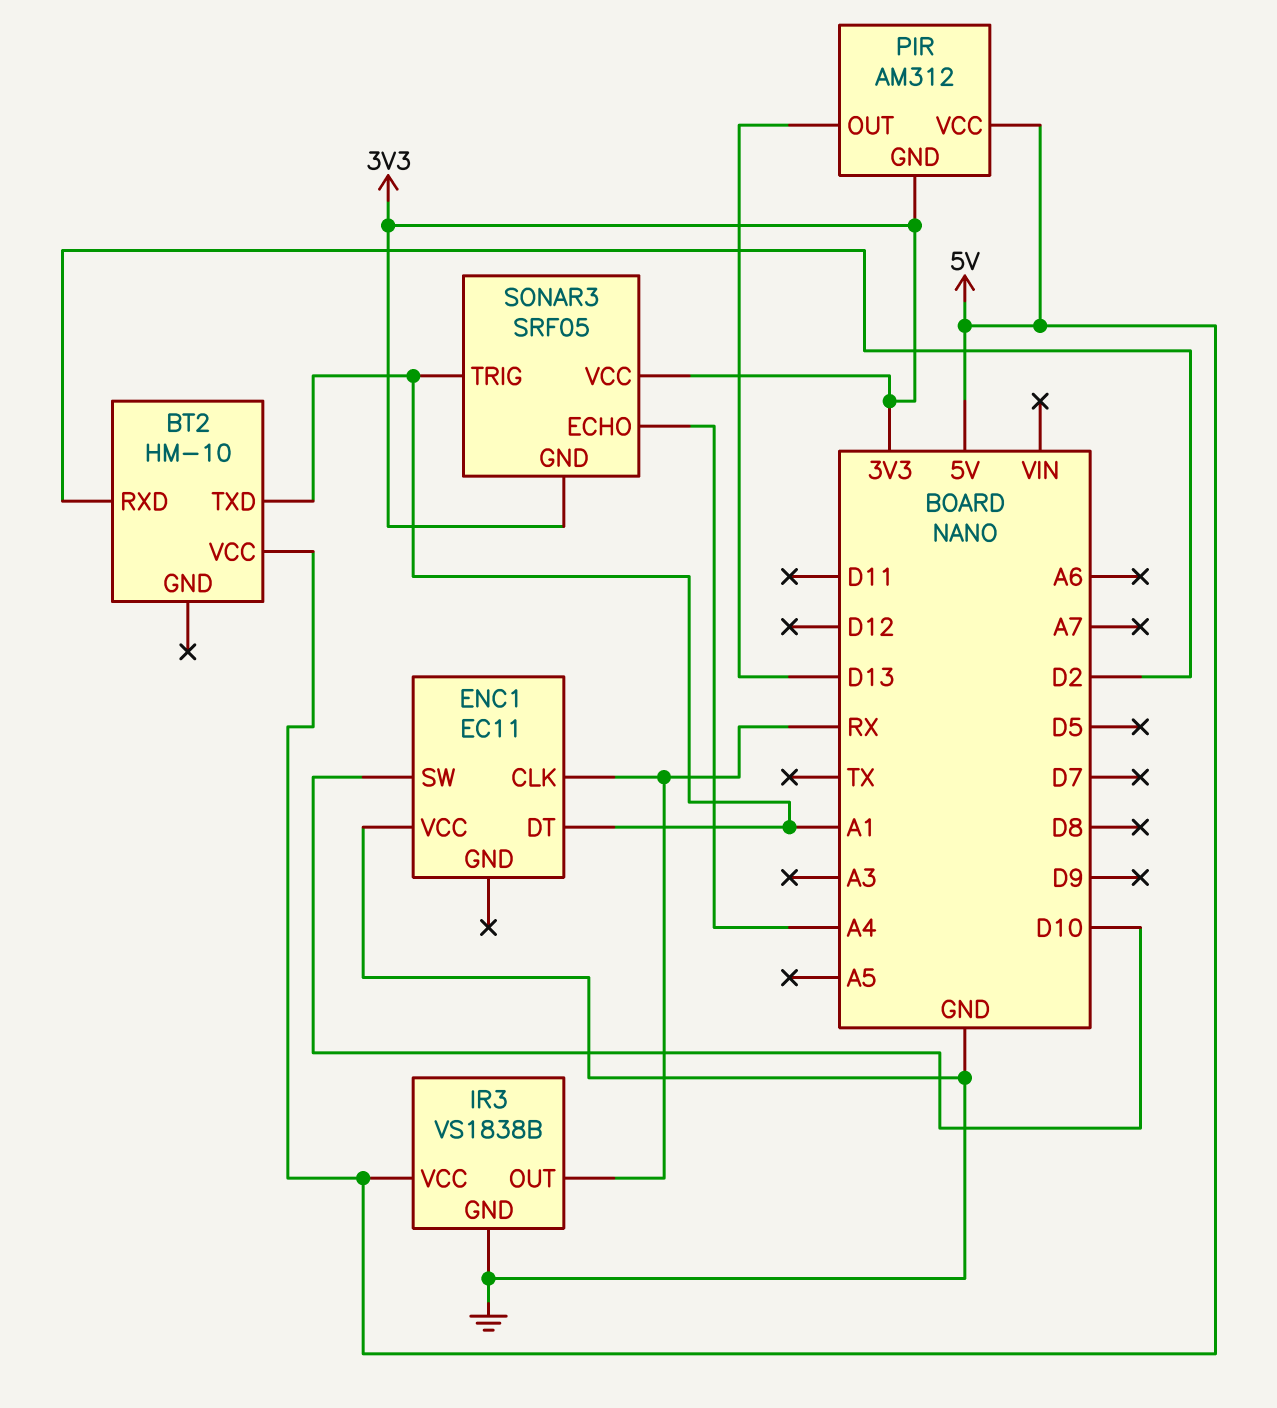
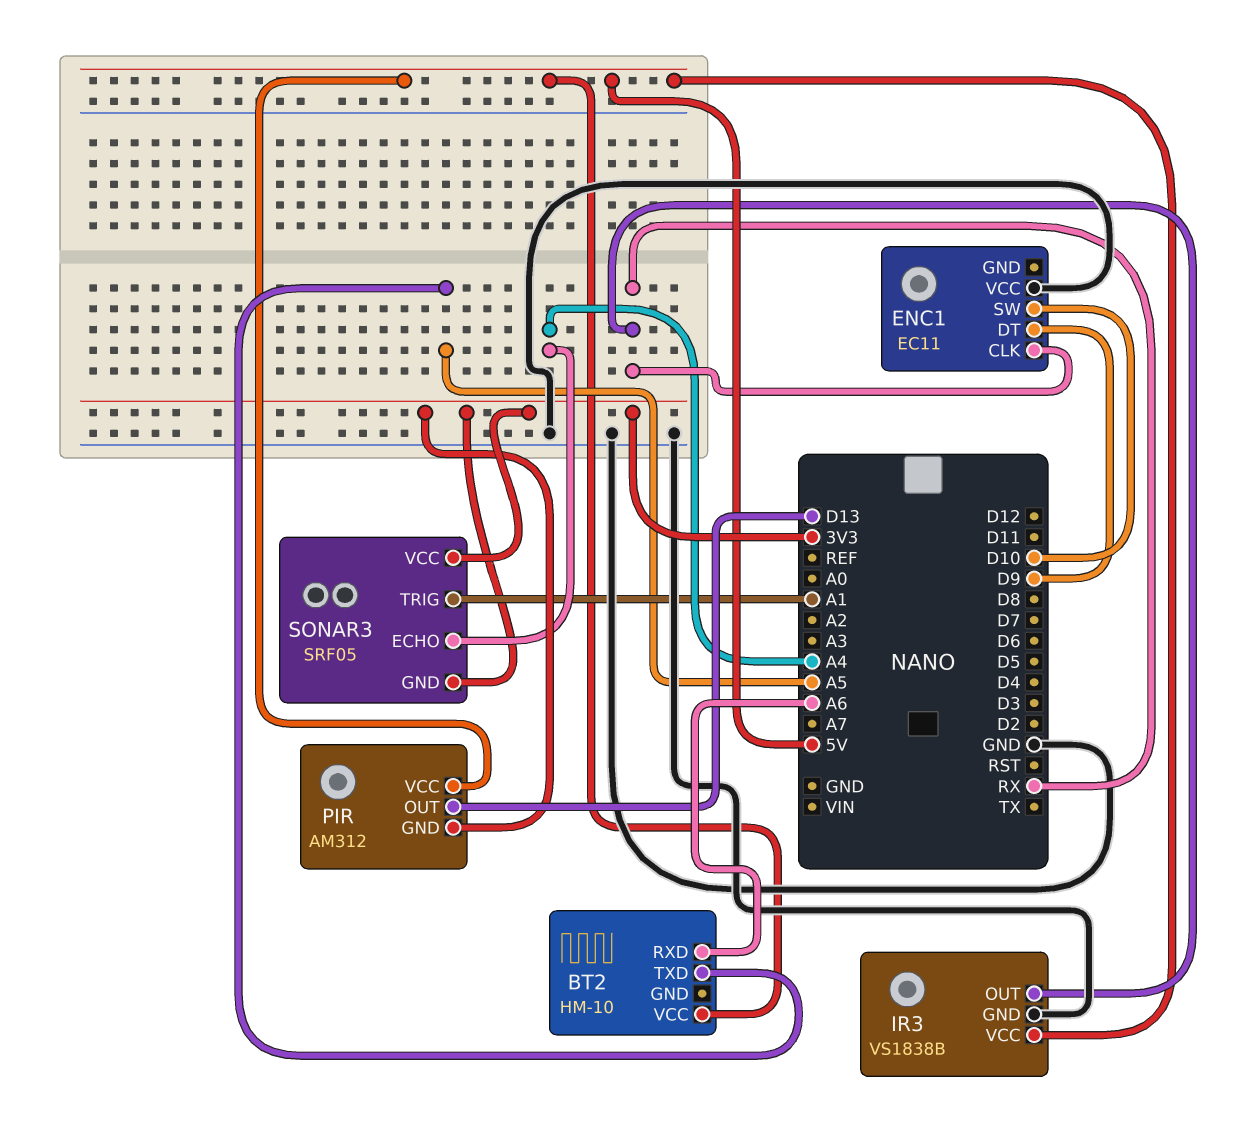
BT2 pin RXD: D2 -> A6
BT2 pin TXD: A1 -> A5
ENC1 pin DT: A1 -> D9

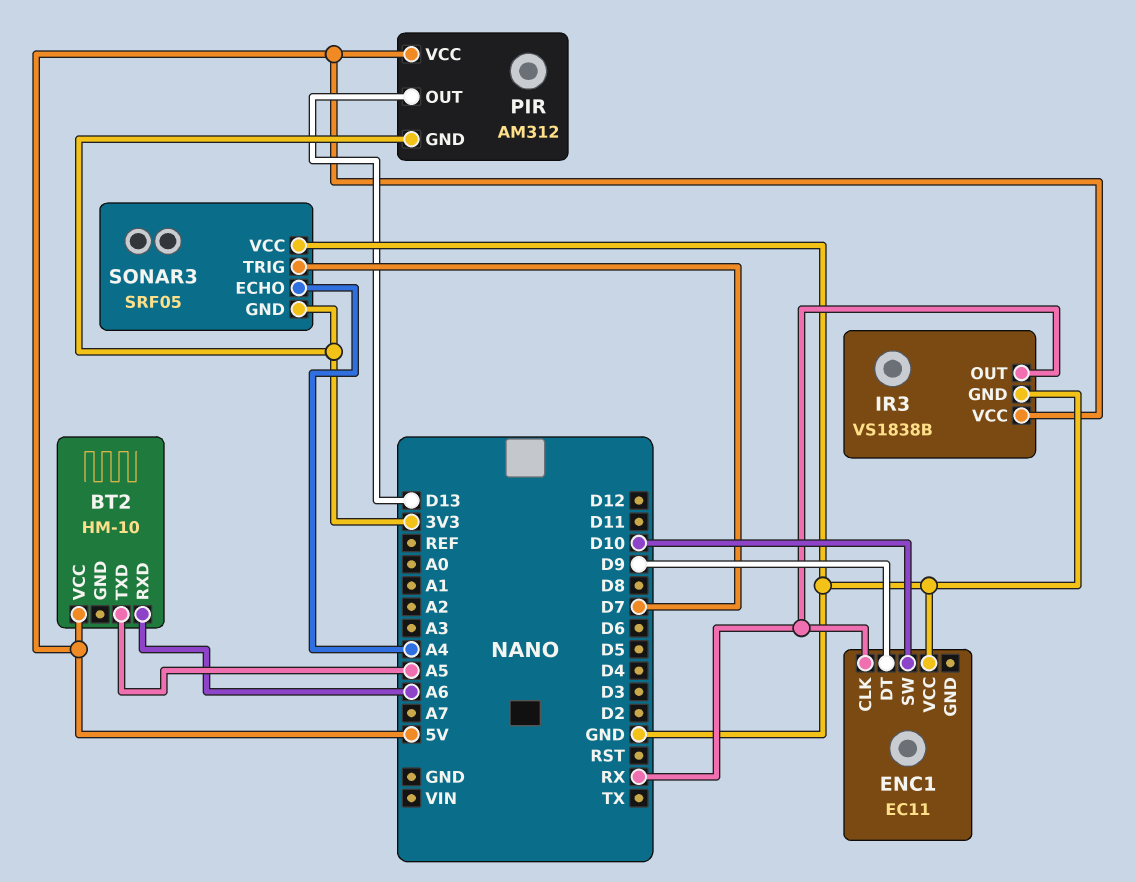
SONAR3 pin TRIG: A1 -> D7
SONAR3 pin VCC: 3V3 -> GND

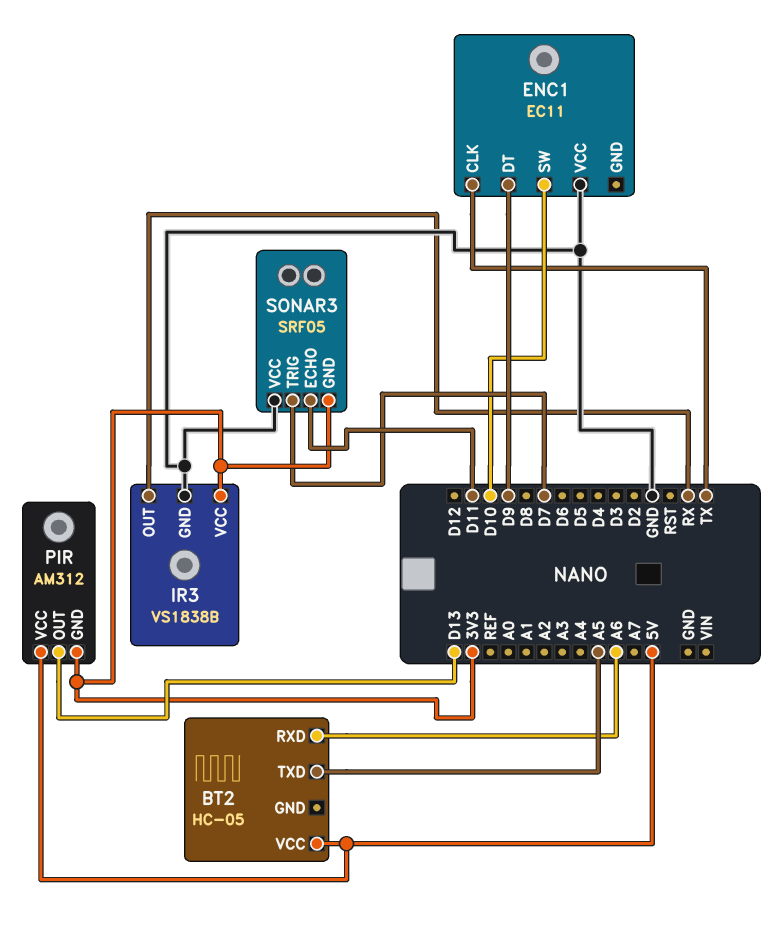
BT2: HM-10 -> HC-05
ENC1 pin CLK: RX -> TX
IR3 pin VCC: 5V -> 3V3
SONAR3 pin ECHO: A4 -> D11

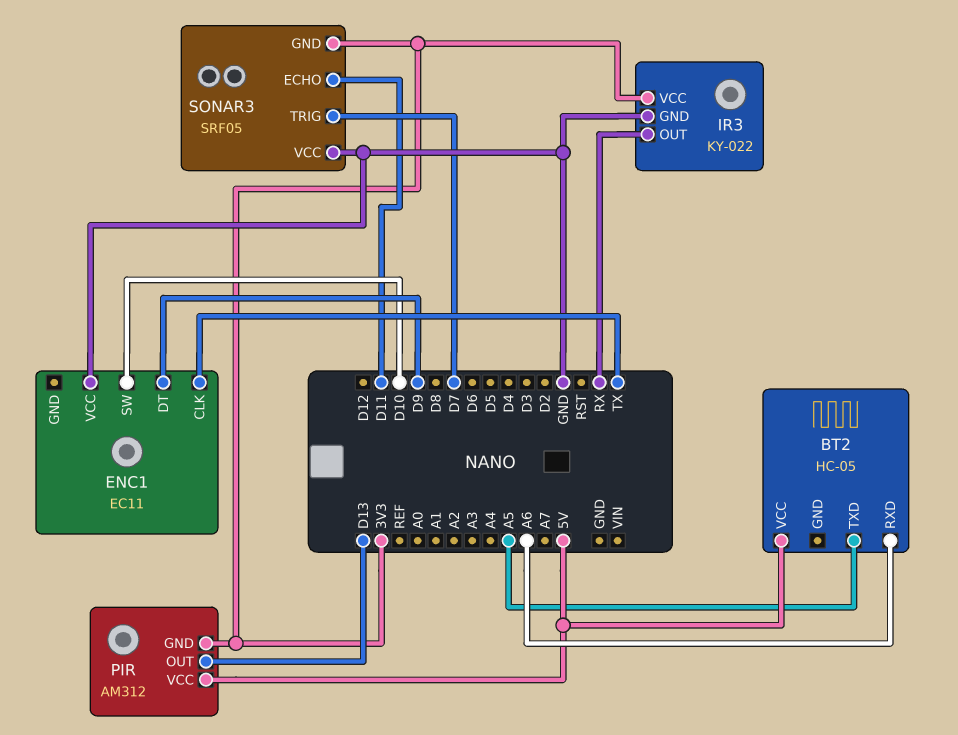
IR3: VS1838B -> KY-022

